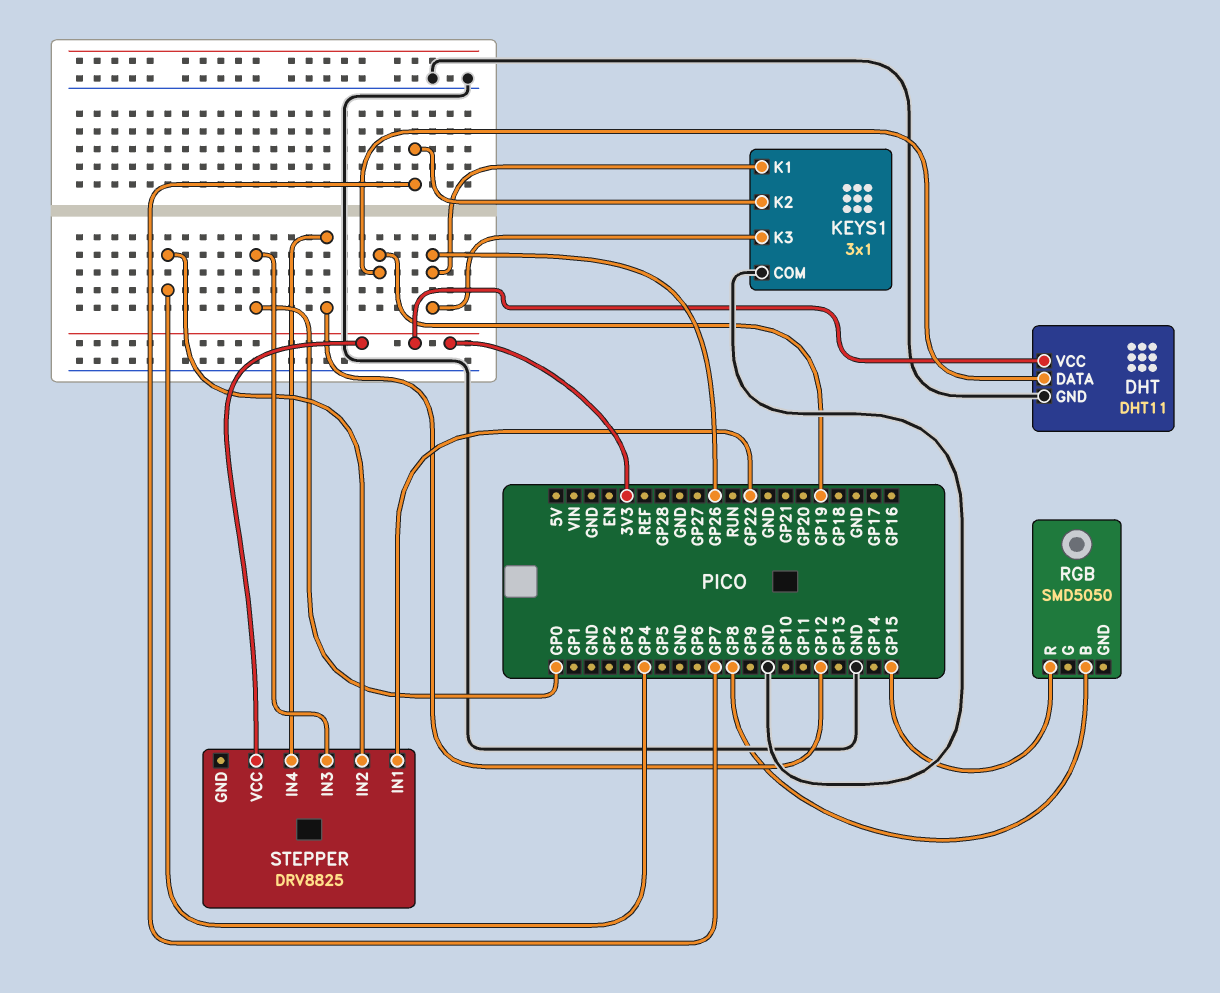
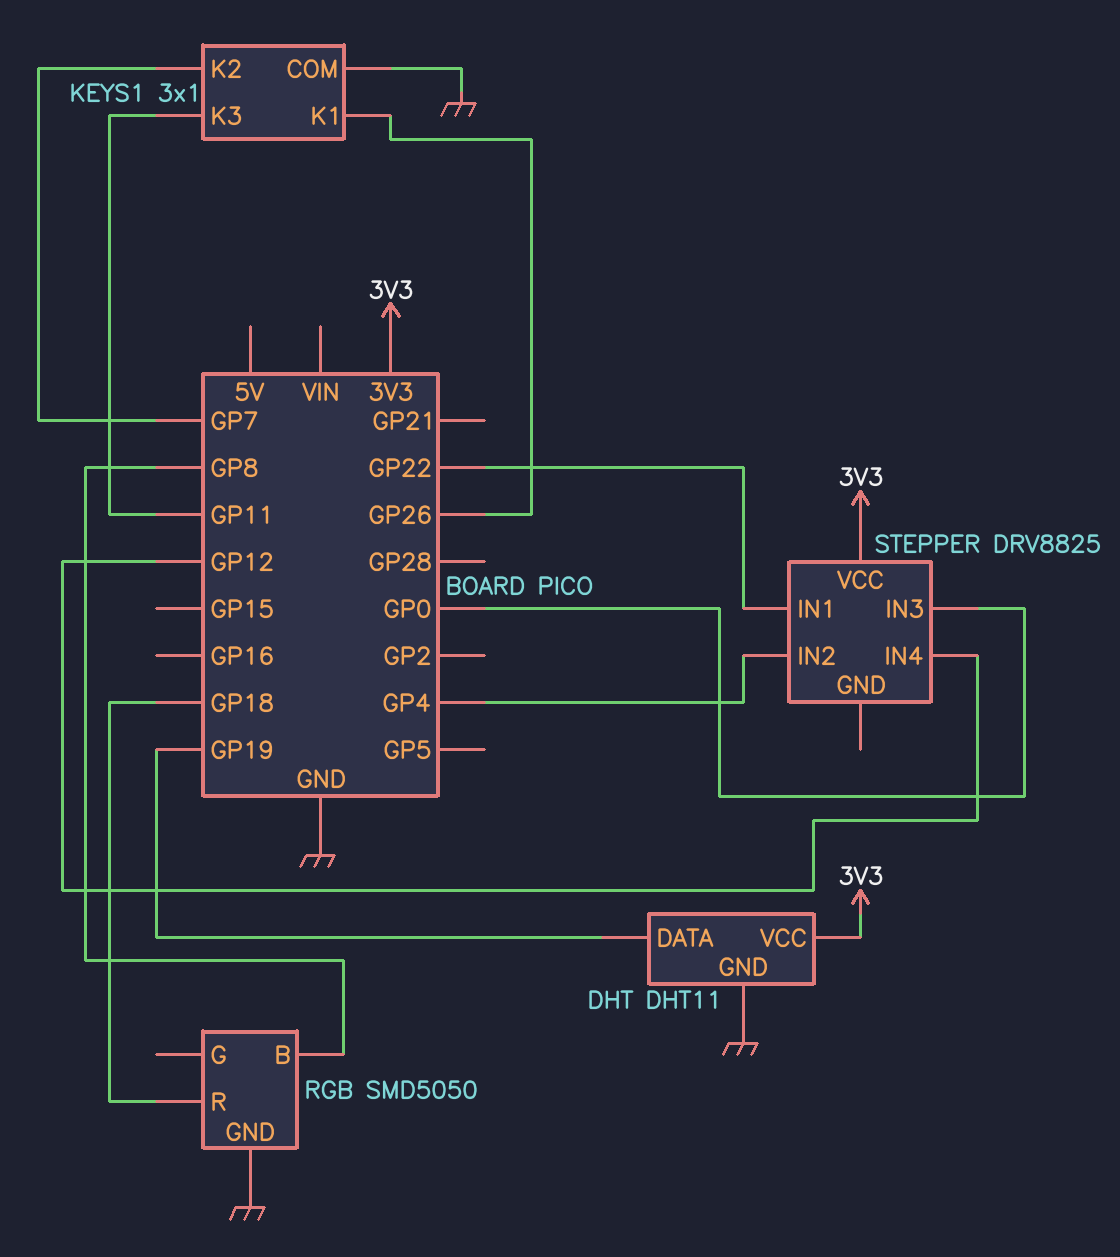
KEYS1 pin K3: GP26 -> GP11
RGB pin GND: none -> GND
RGB pin R: GP15 -> GP18

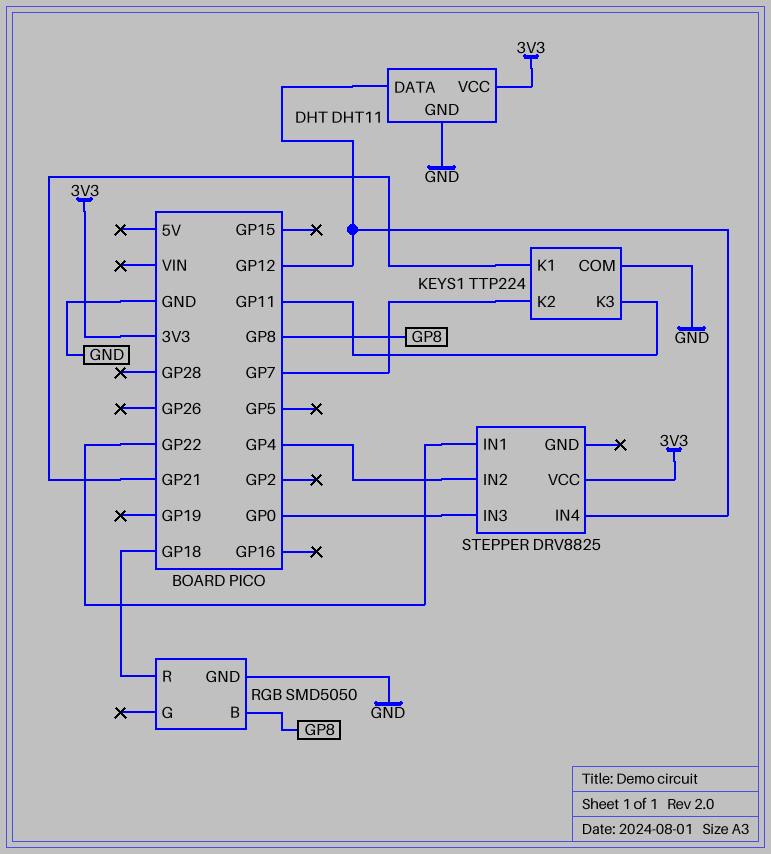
DHT pin DATA: GP19 -> GP12
KEYS1: 3x1 -> TTP224
KEYS1 pin K1: GP26 -> GP21

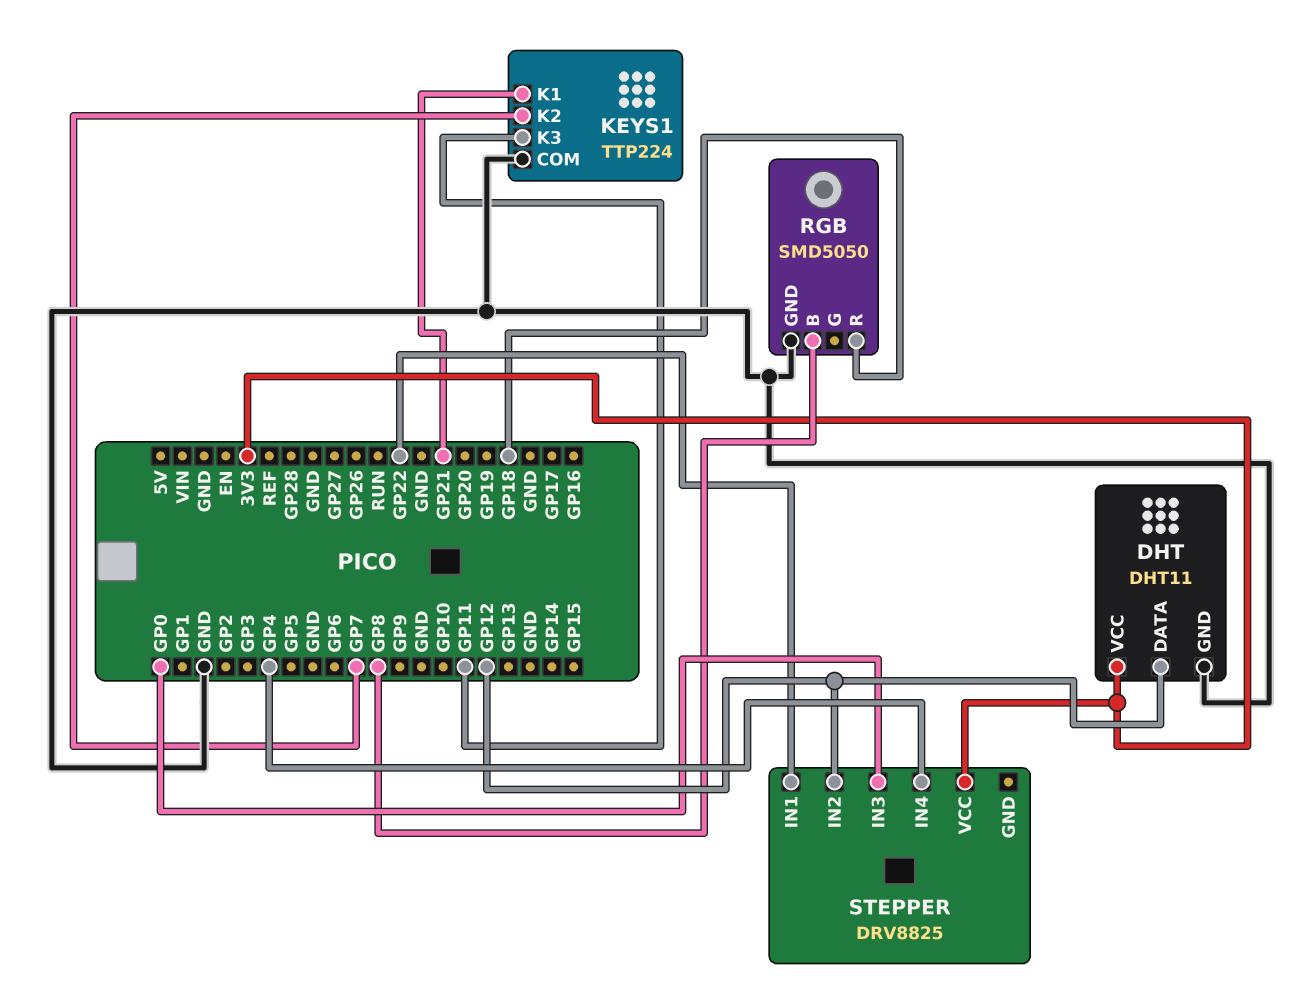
STEPPER pin IN2: GP4 -> GP12
STEPPER pin IN4: GP12 -> GP4

